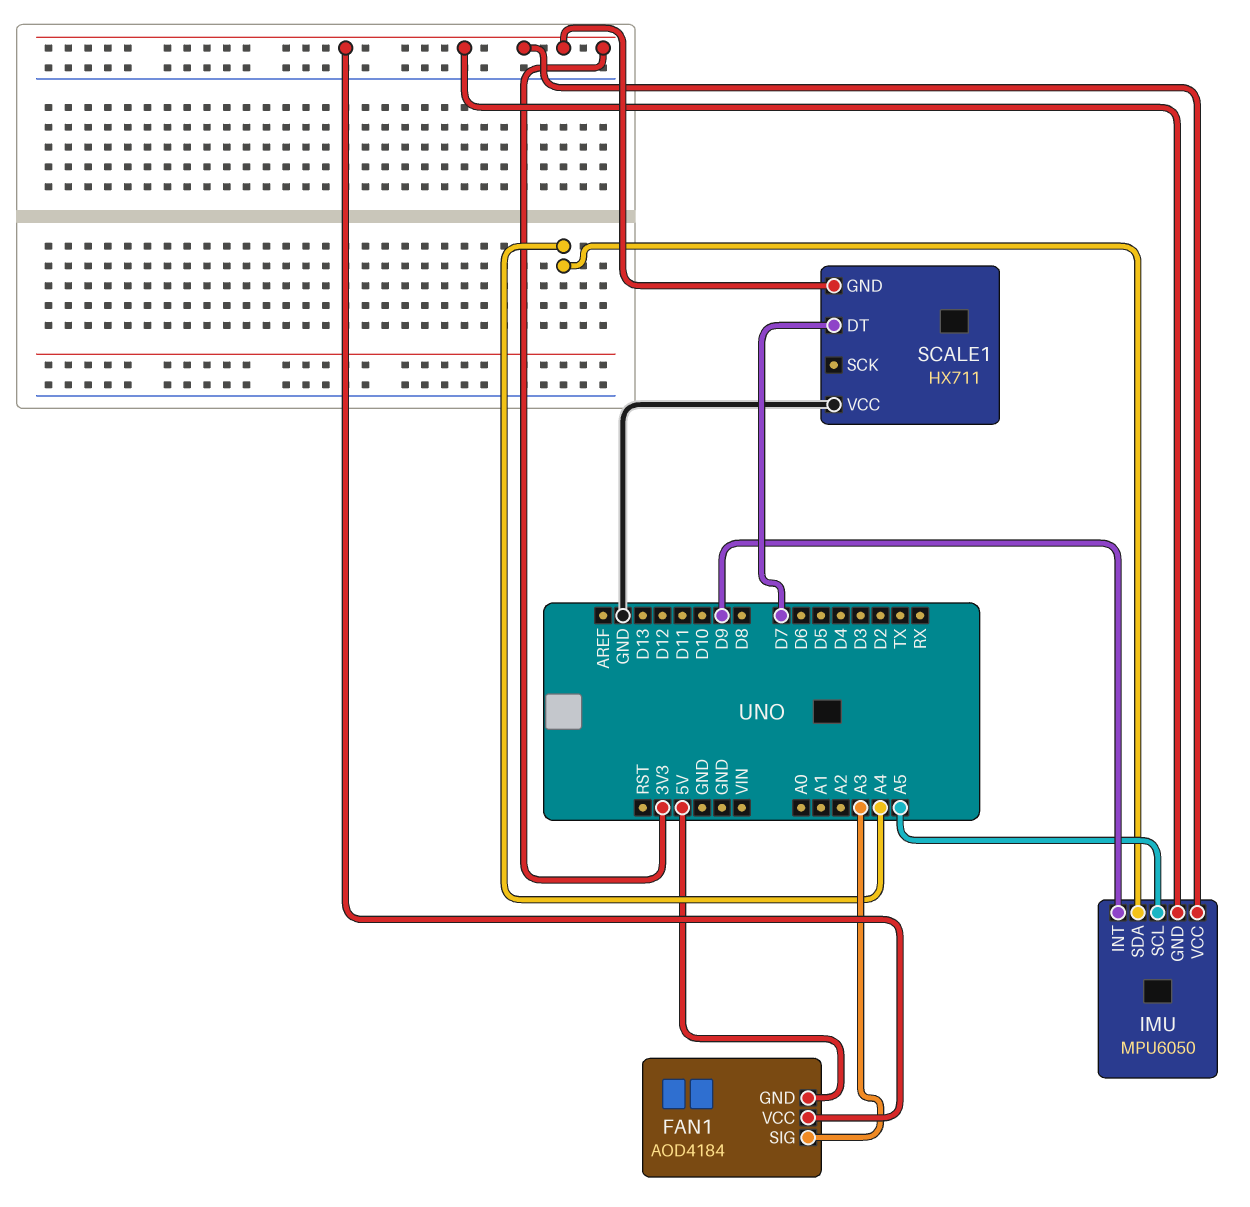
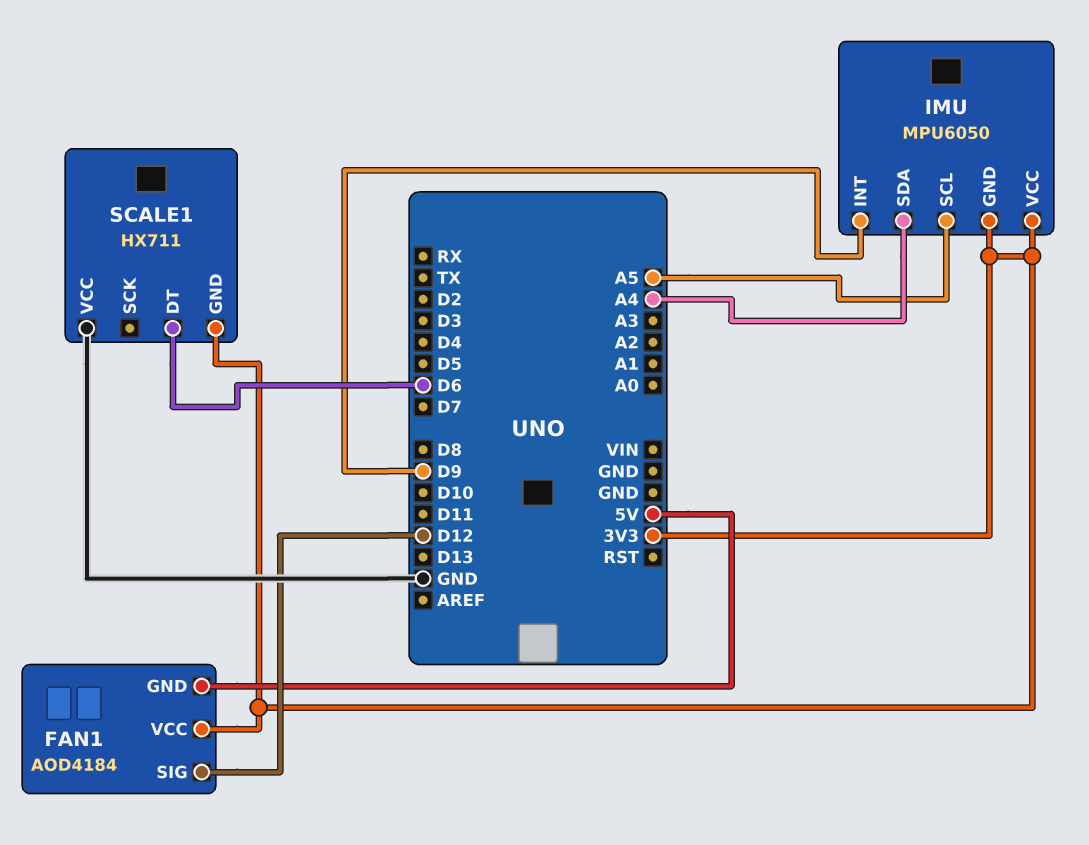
FAN1 pin SIG: A3 -> D12
SCALE1 pin DT: D7 -> D6

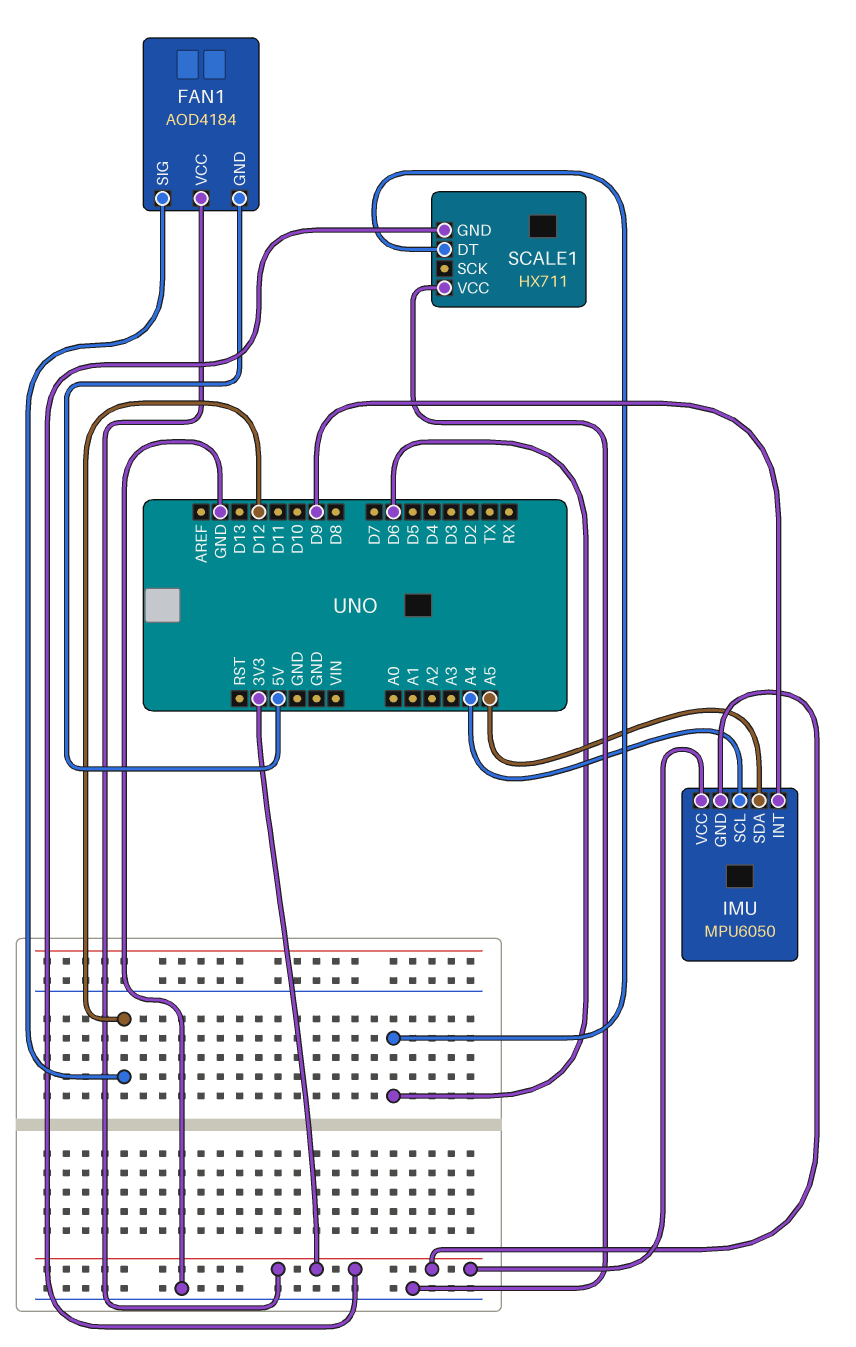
IMU pin SCL: A5 -> A4
IMU pin SDA: A4 -> A5

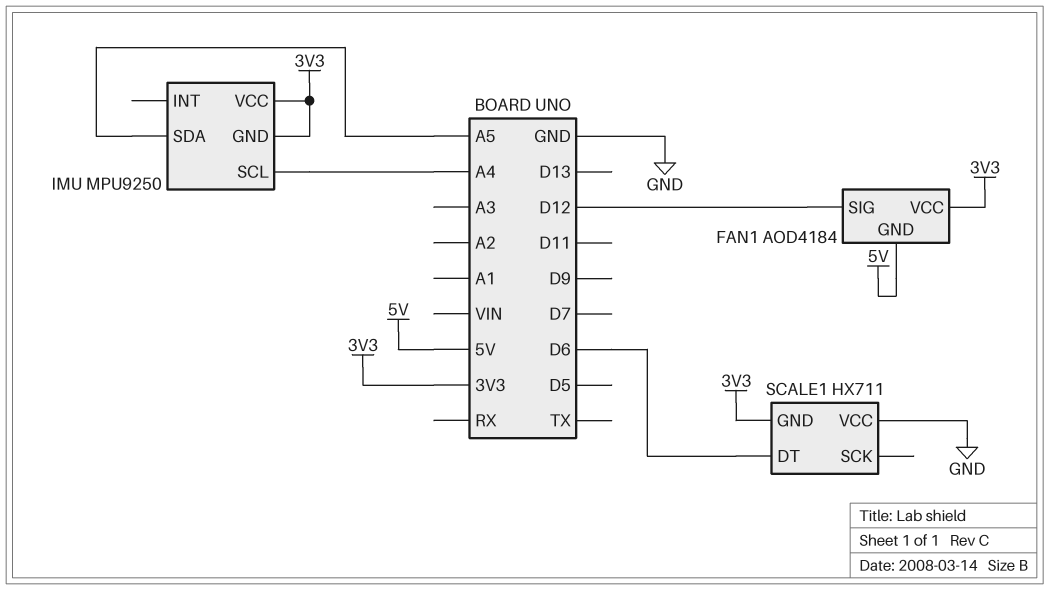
IMU: MPU6050 -> MPU9250
IMU pin INT: D9 -> none

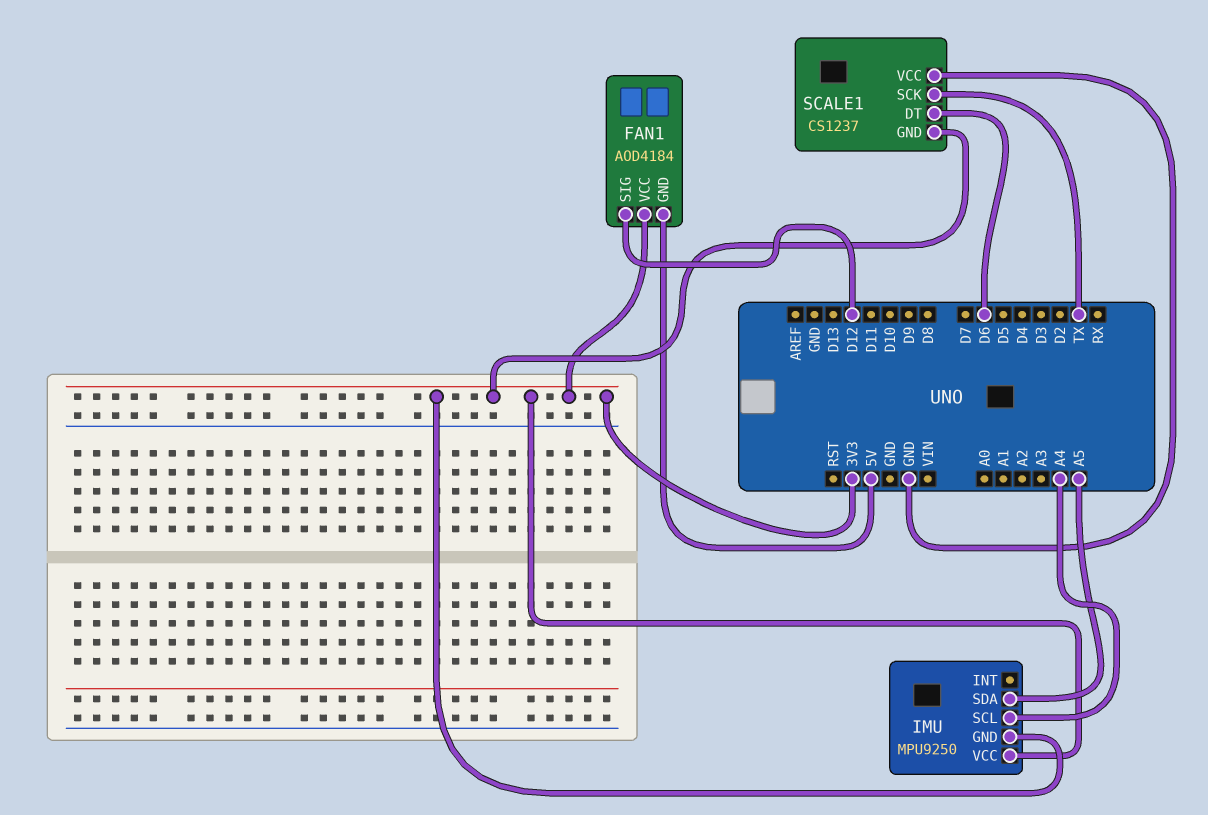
SCALE1: HX711 -> CS1237
SCALE1 pin SCK: none -> TX

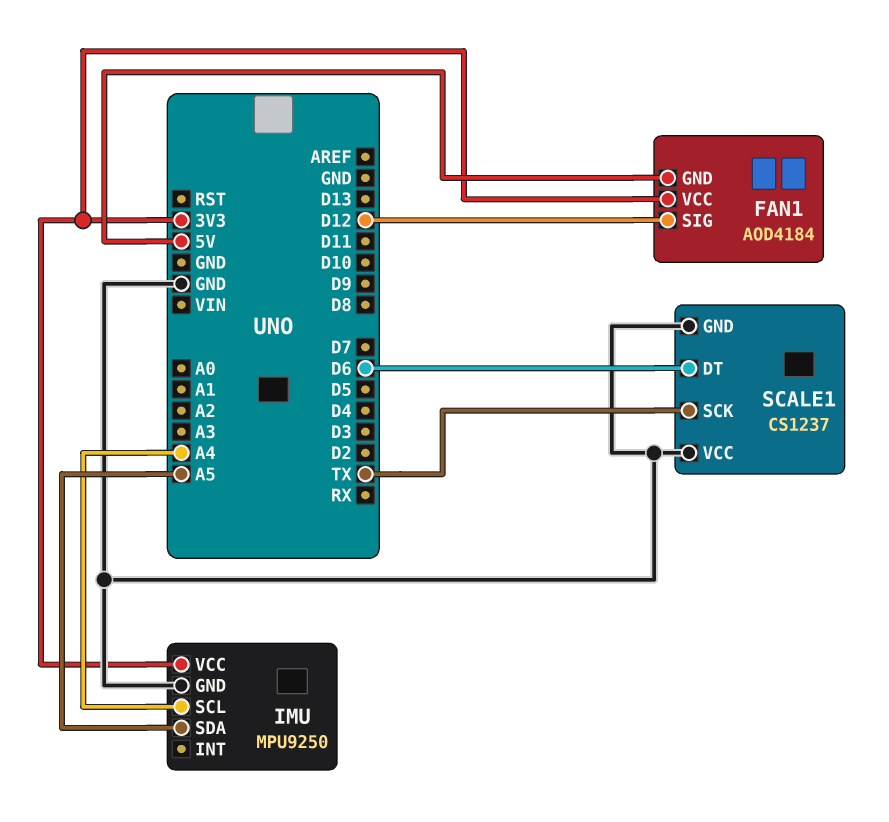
IMU pin GND: 3V3 -> GND
SCALE1 pin GND: 3V3 -> GND

